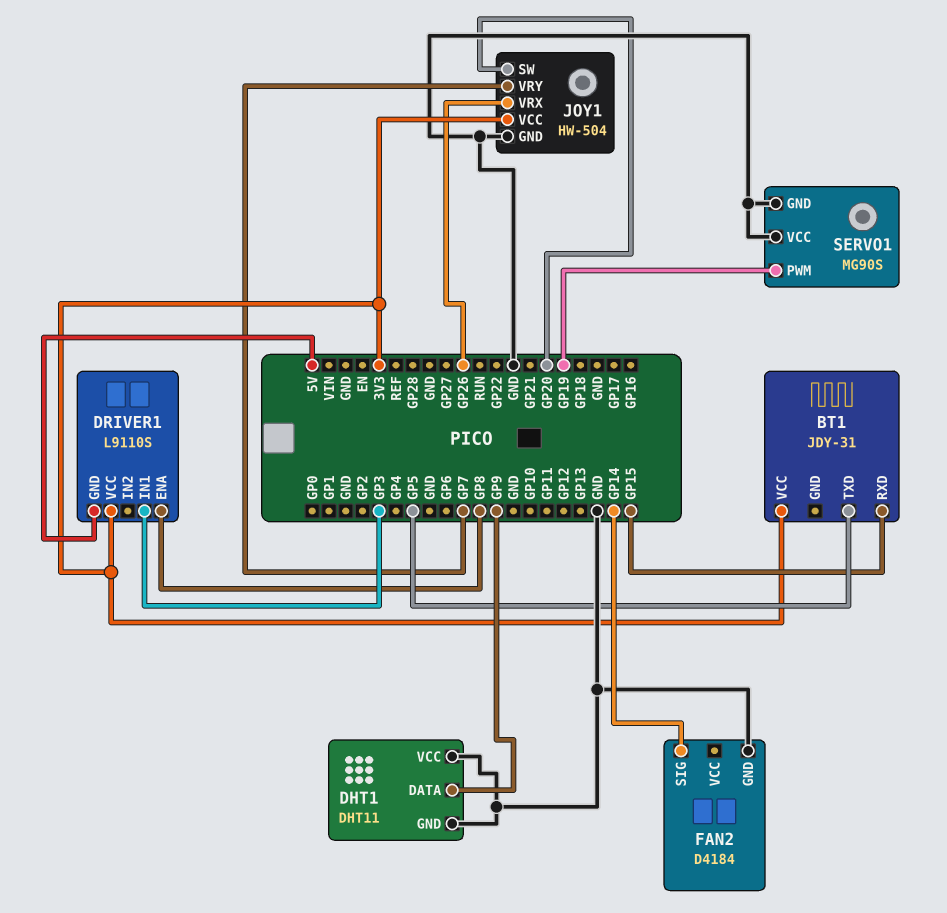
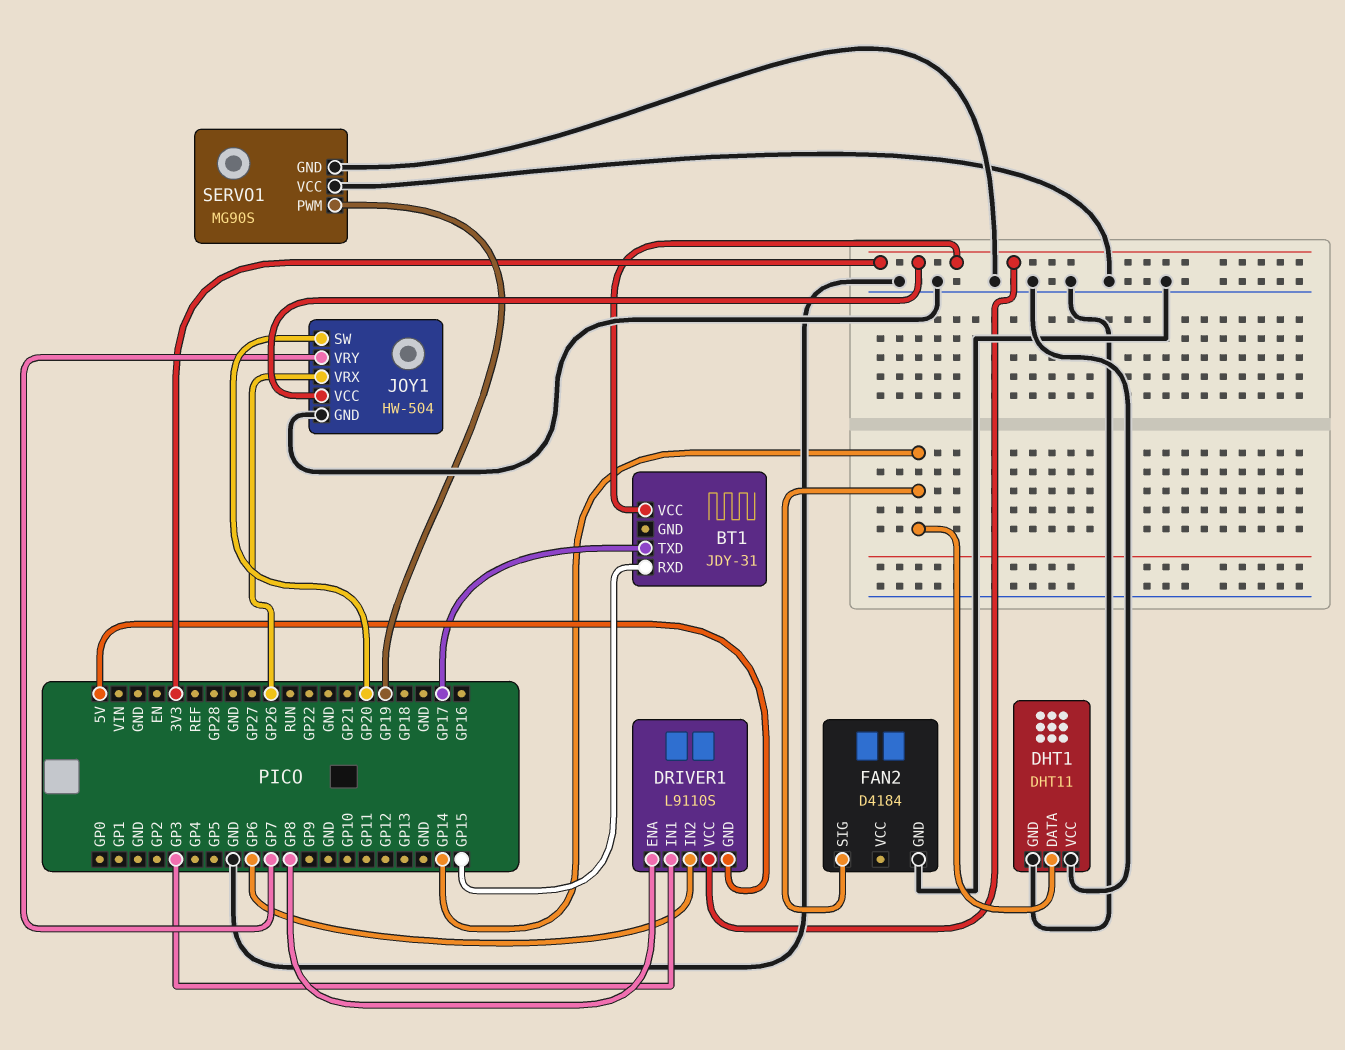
BT1 pin TXD: GP5 -> GP17
DHT1 pin DATA: GP9 -> GP14
DRIVER1 pin IN2: none -> GP6

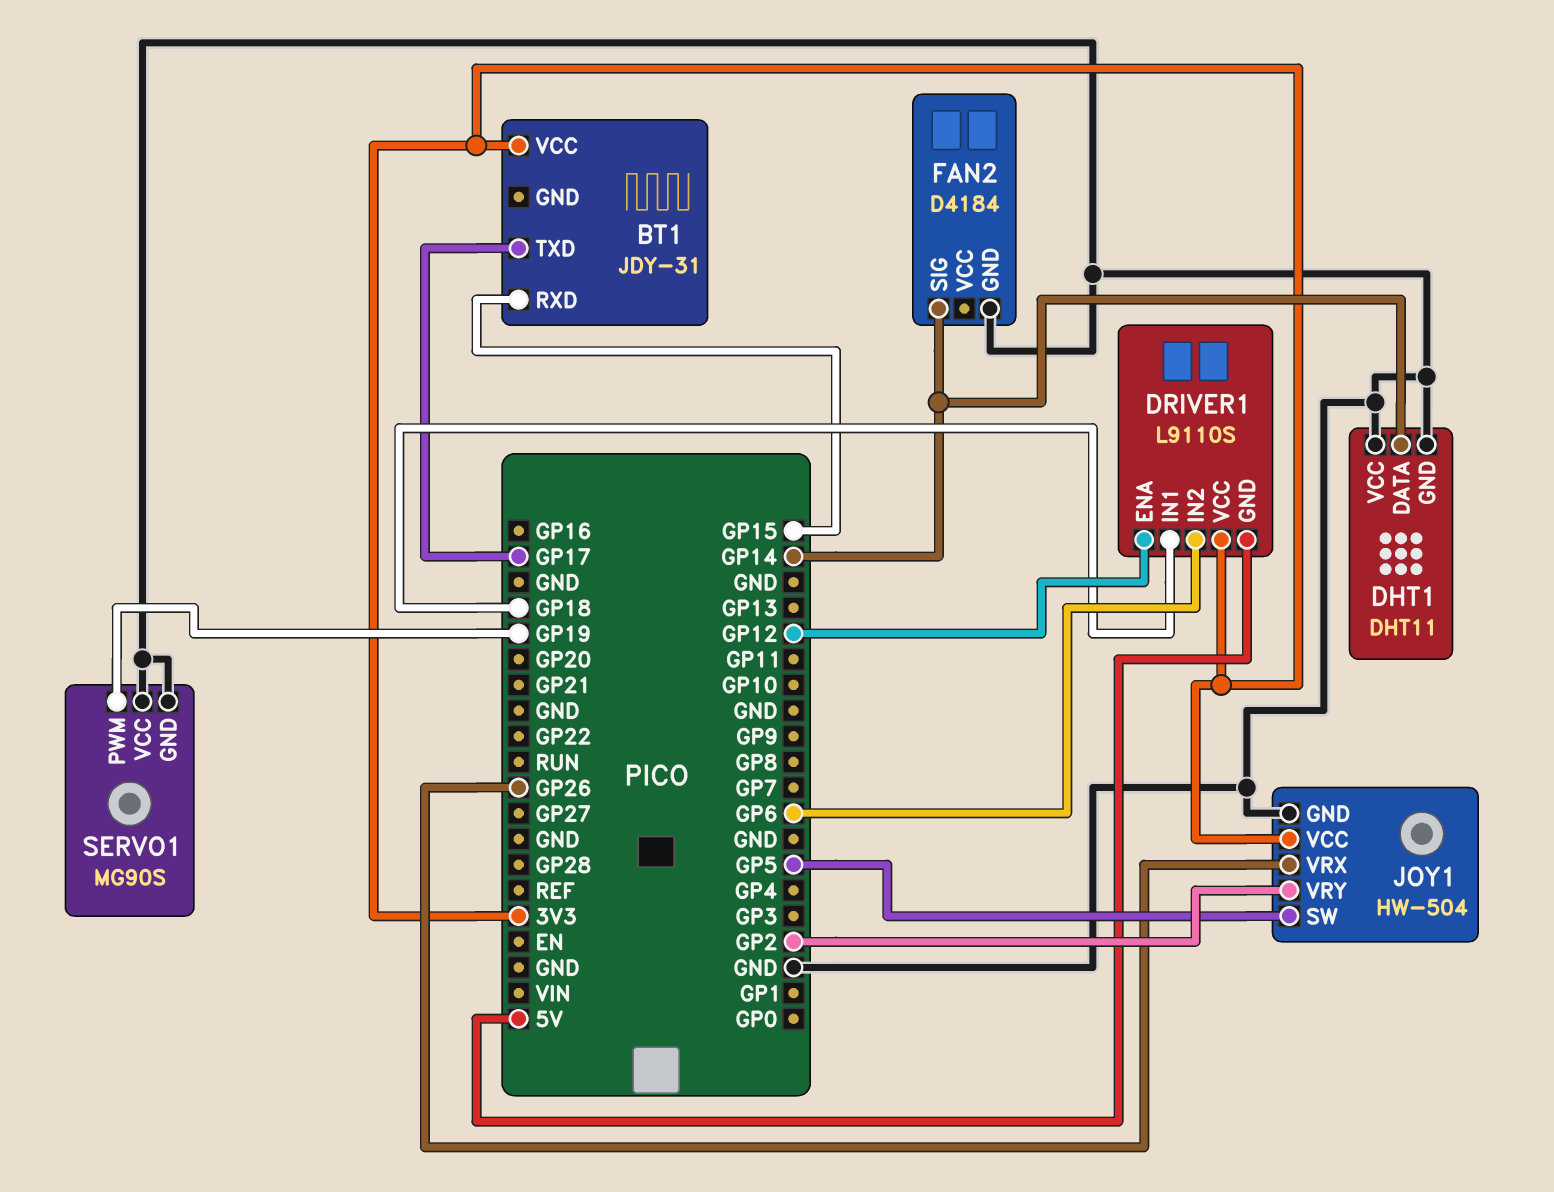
DRIVER1 pin ENA: GP8 -> GP12
DRIVER1 pin IN1: GP3 -> GP18
JOY1 pin SW: GP20 -> GP5
JOY1 pin VRY: GP7 -> GP2

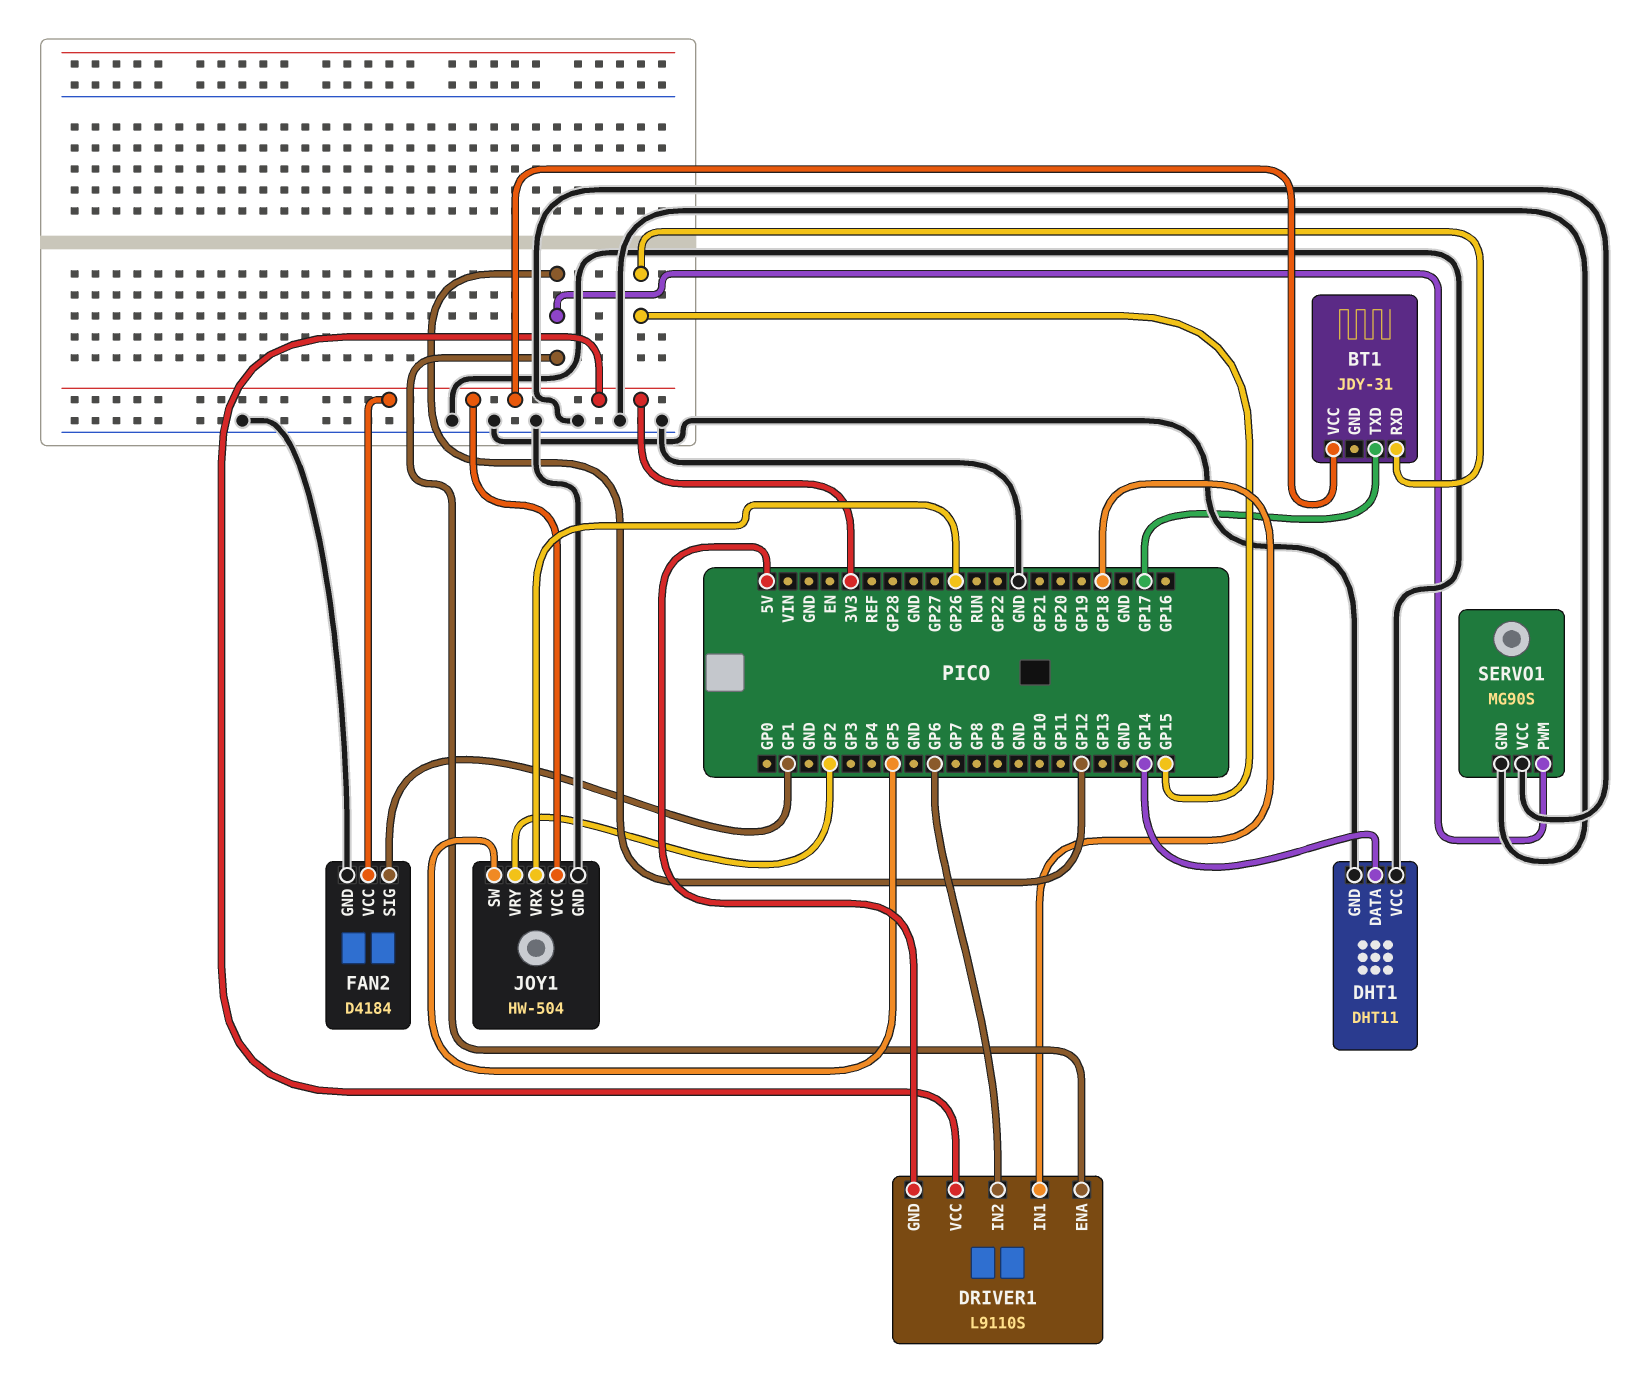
FAN2 pin SIG: GP14 -> GP1
FAN2 pin VCC: none -> 3V3
SERVO1 pin PWM: GP19 -> GP12

